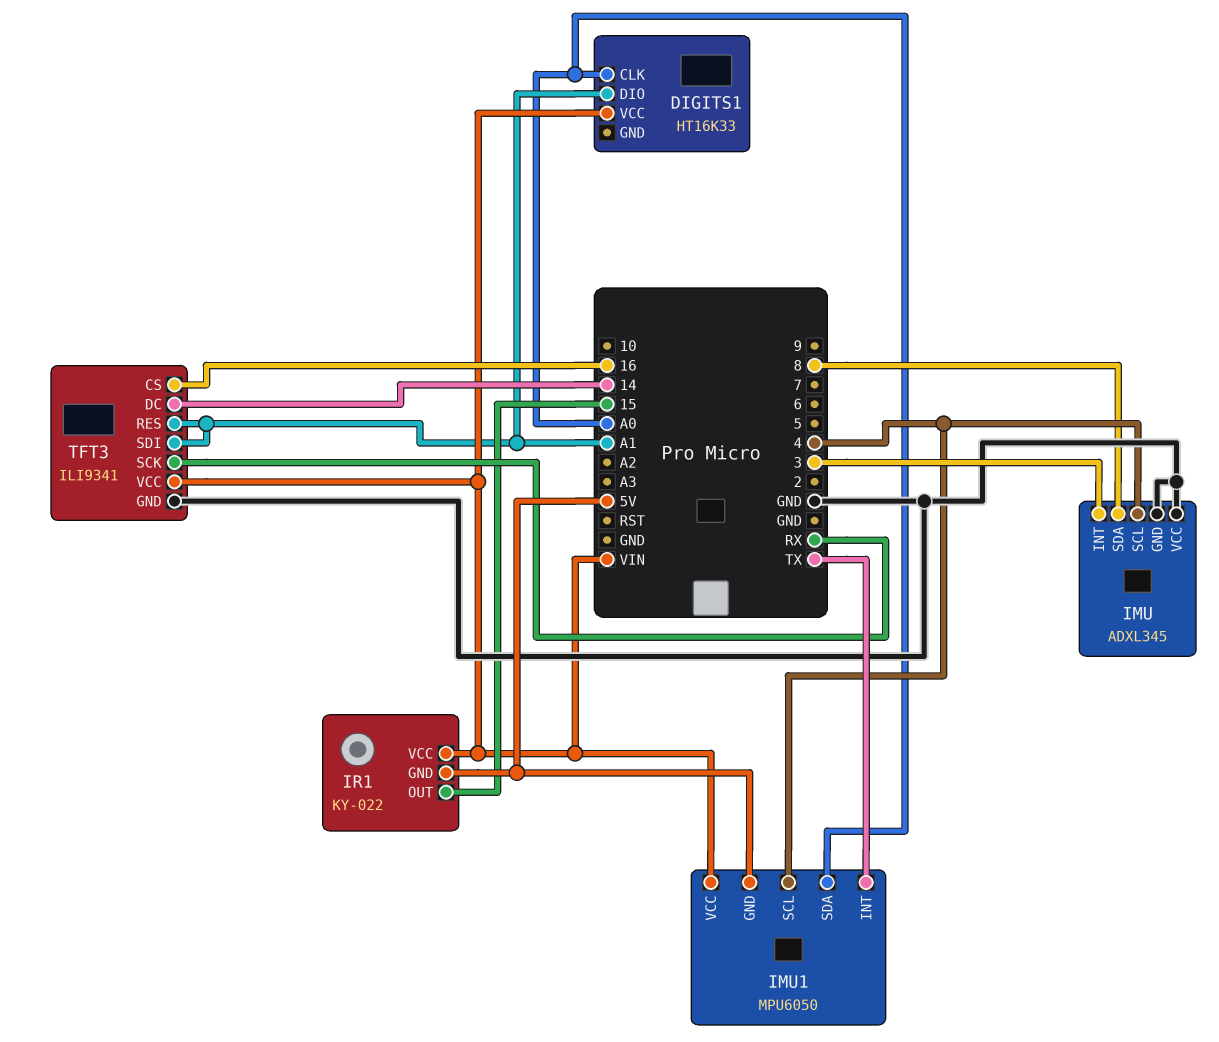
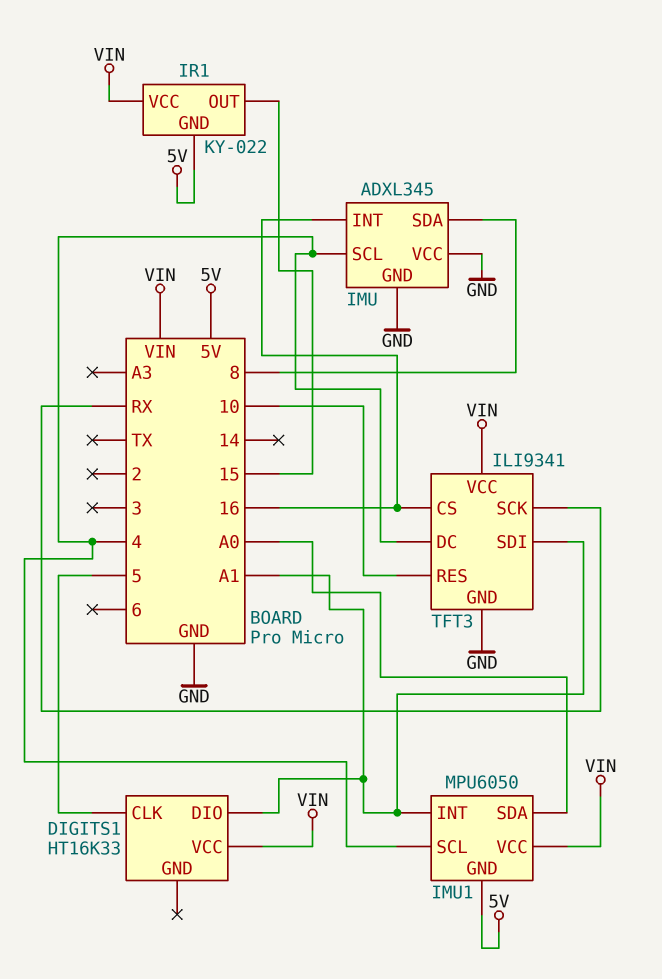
DIGITS1 pin CLK: A0 -> 5
IMU pin INT: 3 -> 16
IMU1 pin INT: TX -> A1
TFT3 pin DC: 14 -> 4
TFT3 pin RES: A1 -> 10

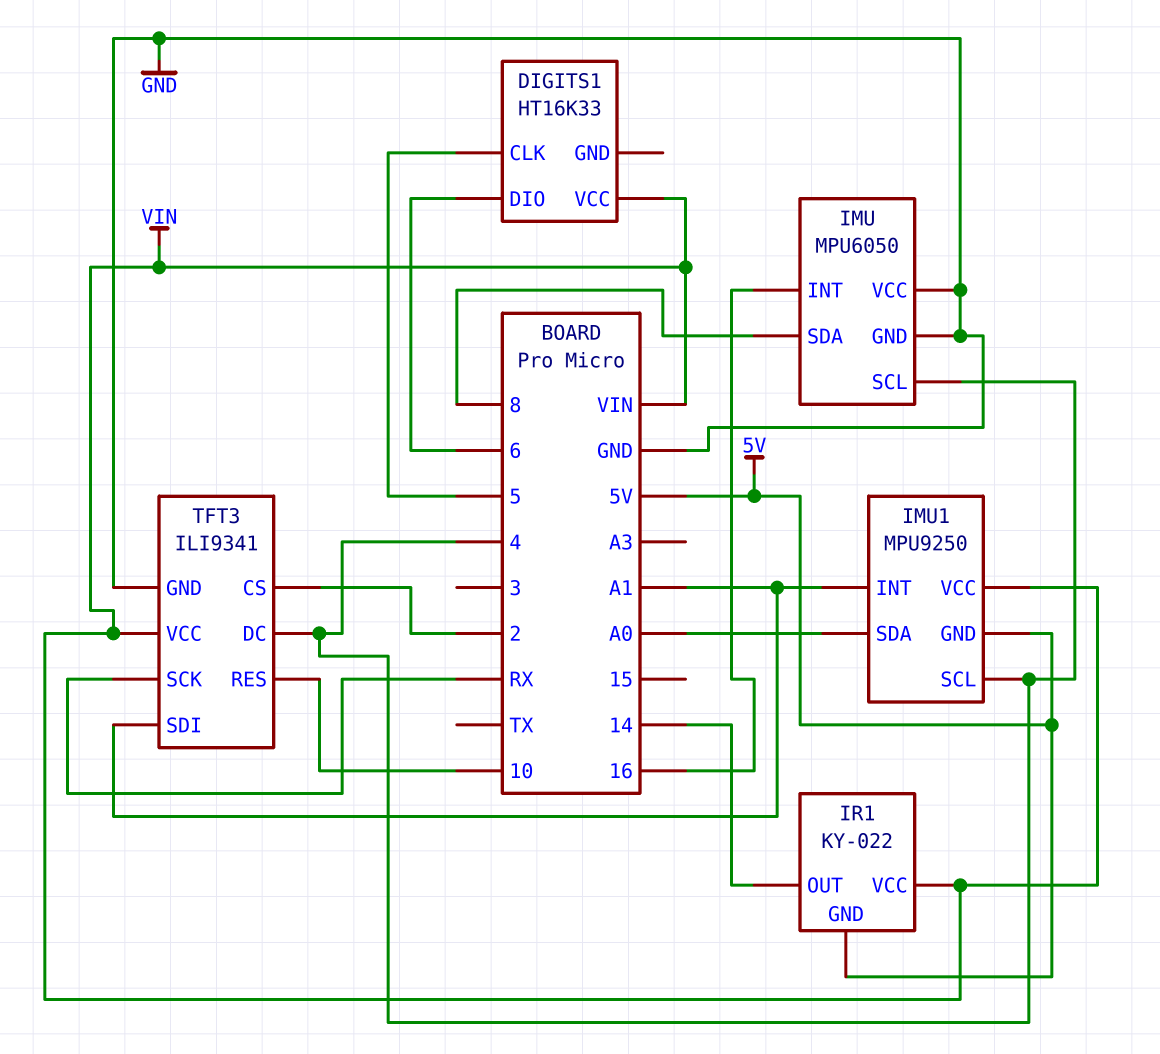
DIGITS1 pin DIO: A1 -> 6
IMU: ADXL345 -> MPU6050
IMU1: MPU6050 -> MPU9250
IR1 pin OUT: 15 -> 14
TFT3 pin CS: 16 -> 2

